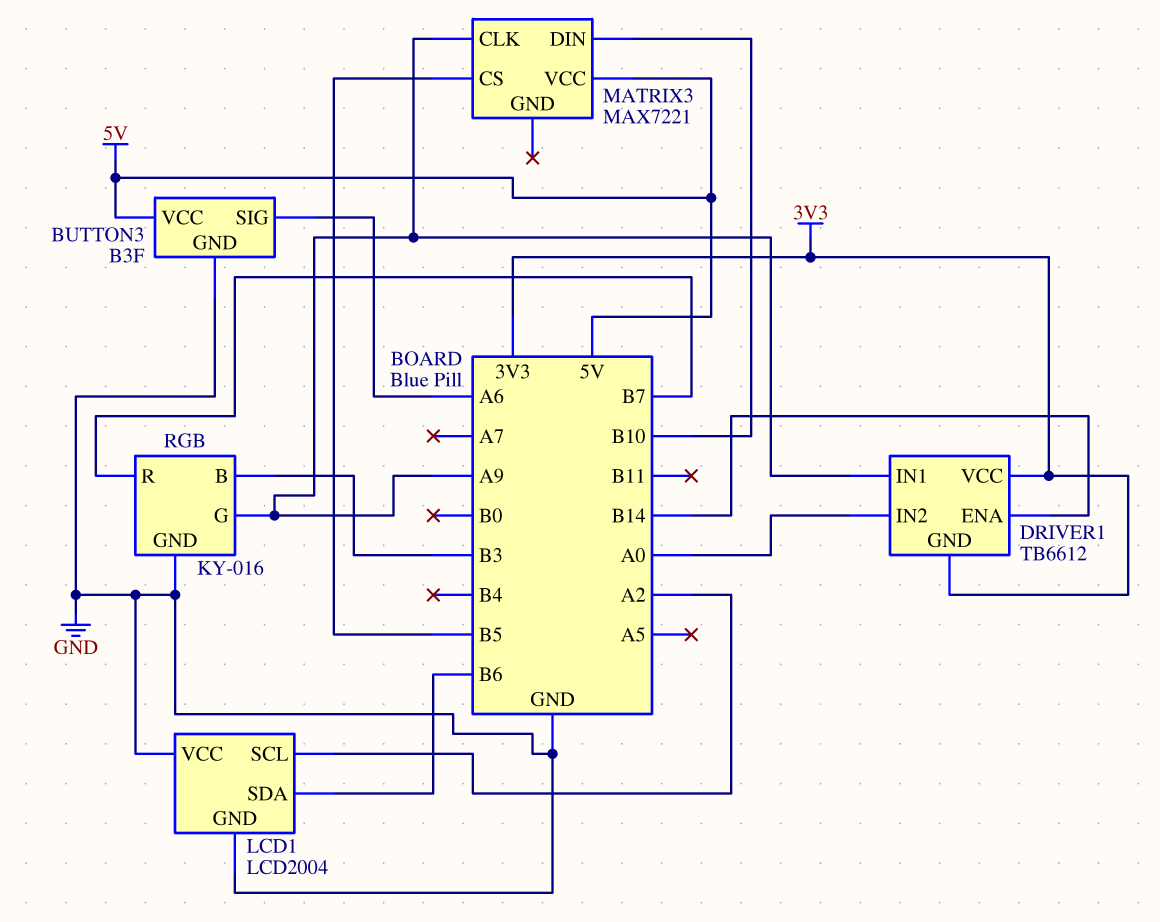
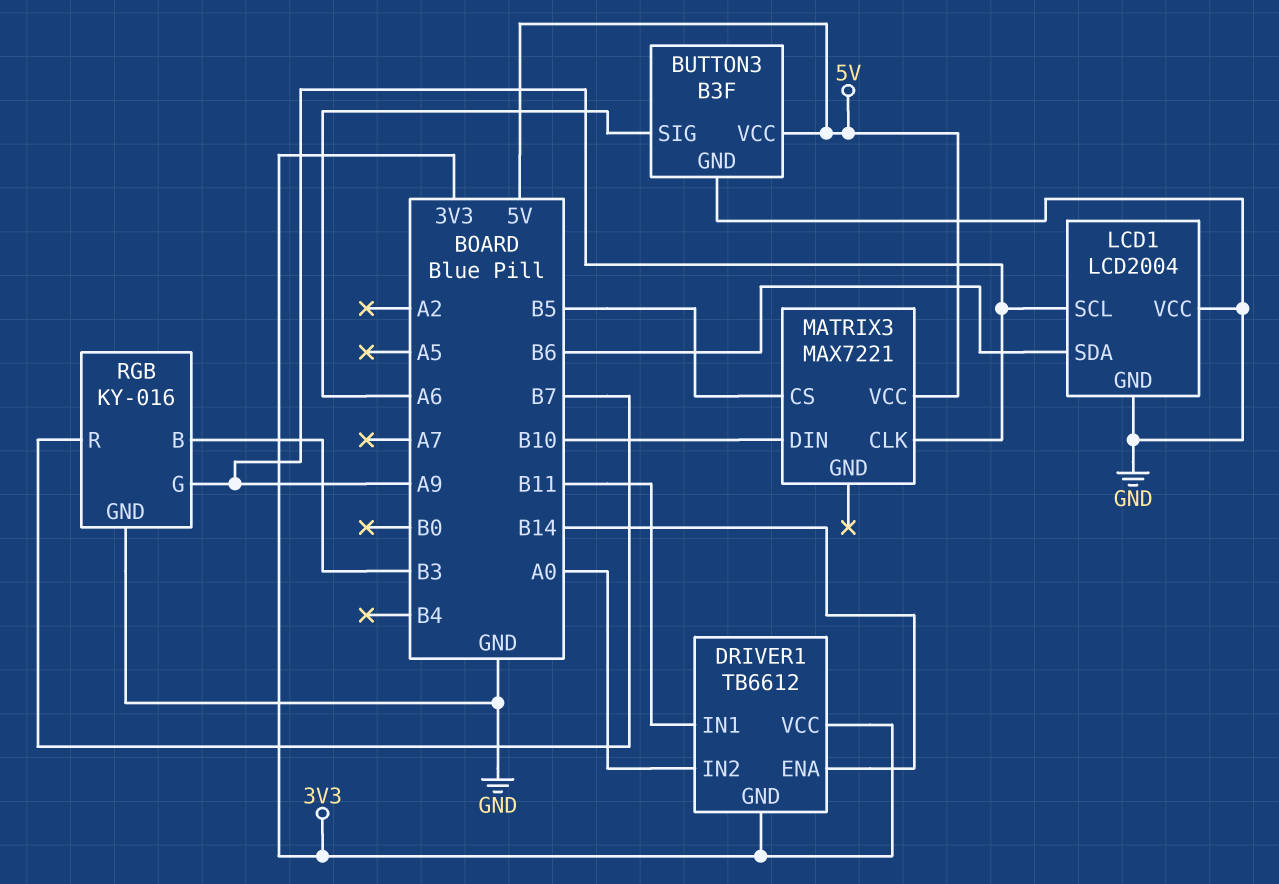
DRIVER1 pin IN1: A9 -> B11
LCD1 pin SCL: A2 -> A9

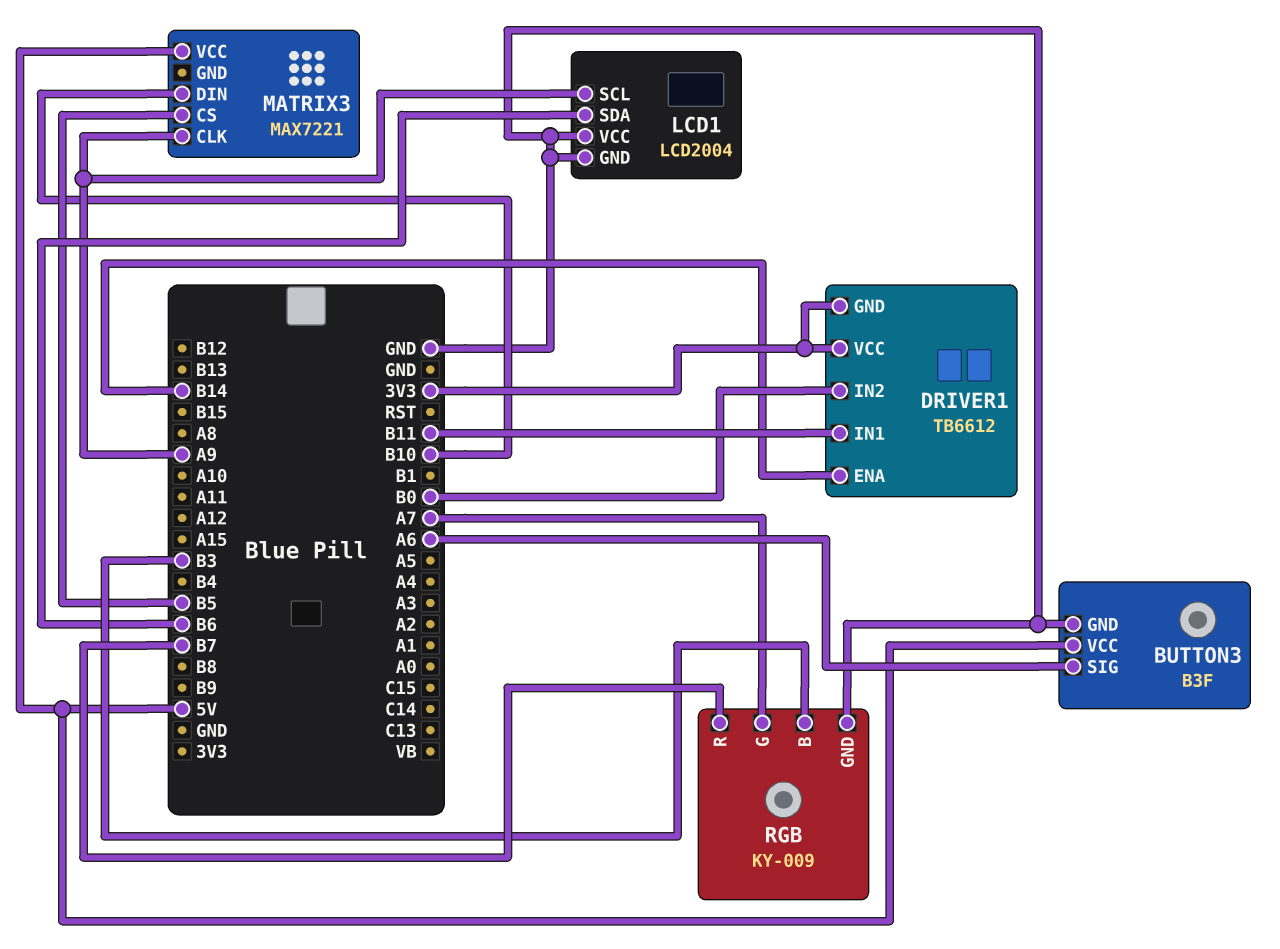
DRIVER1 pin IN2: A0 -> B0
RGB: KY-016 -> KY-009
RGB pin G: A9 -> A7

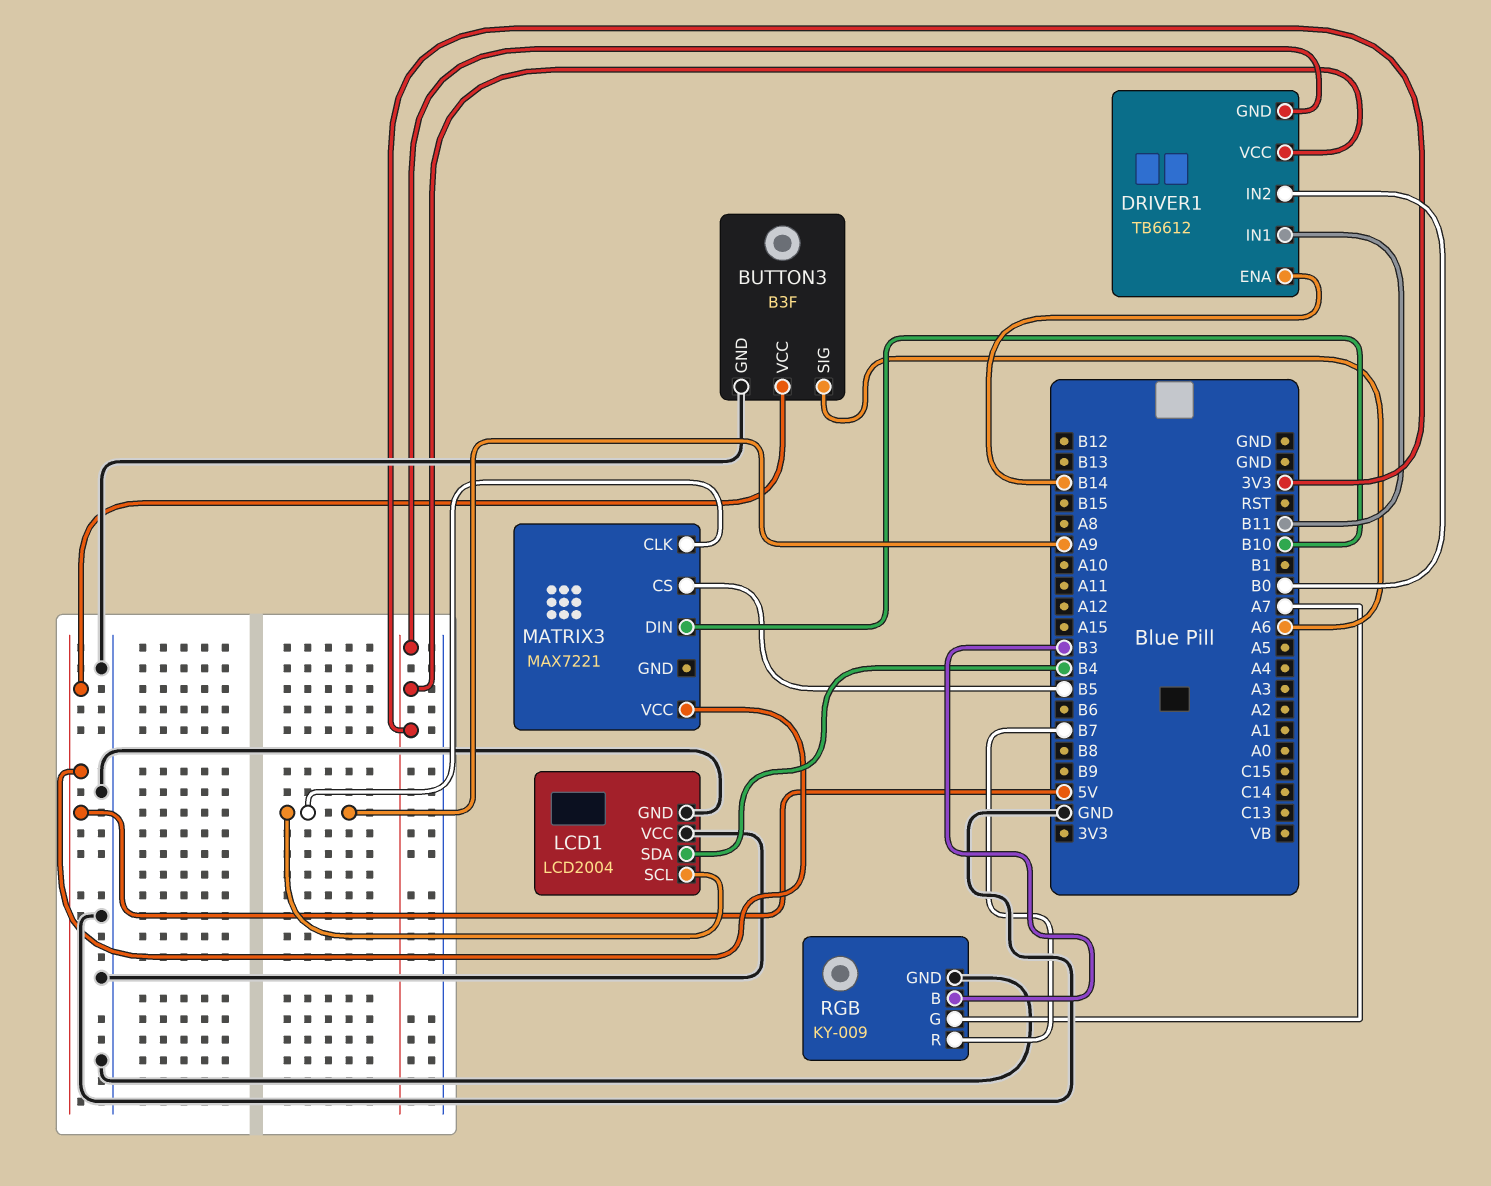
LCD1 pin SDA: B6 -> B4

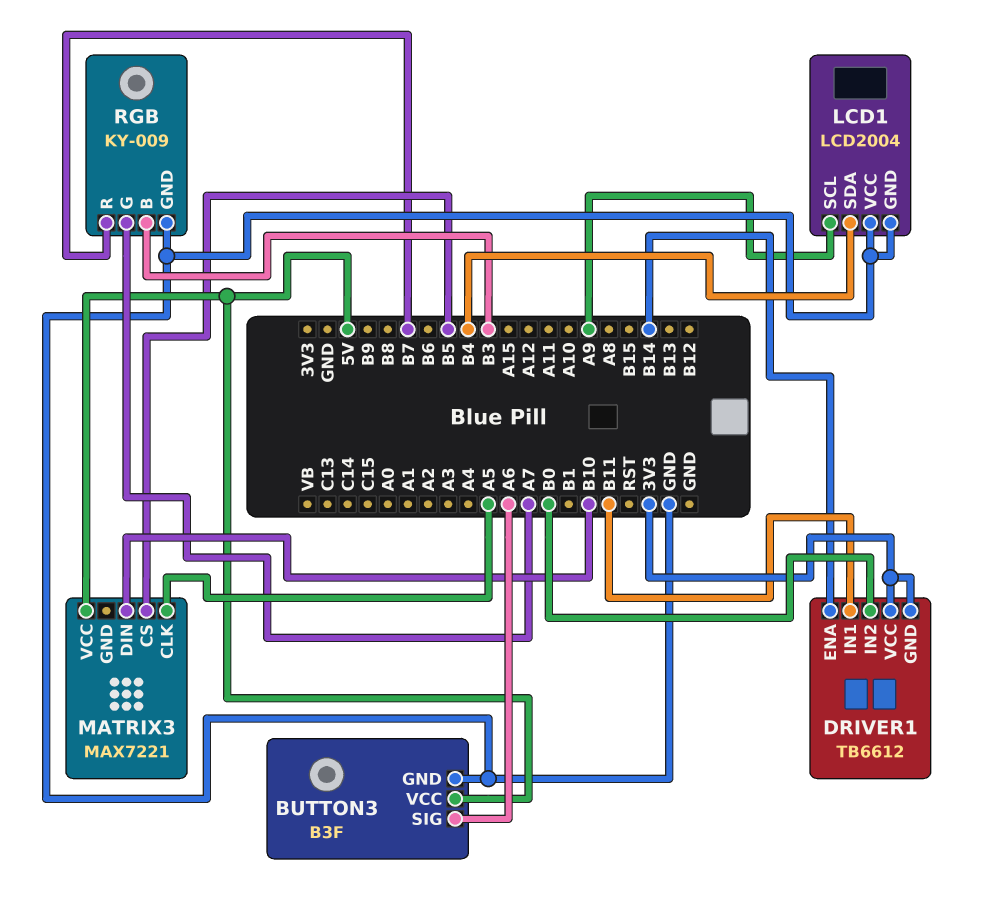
MATRIX3 pin CLK: A9 -> A5

